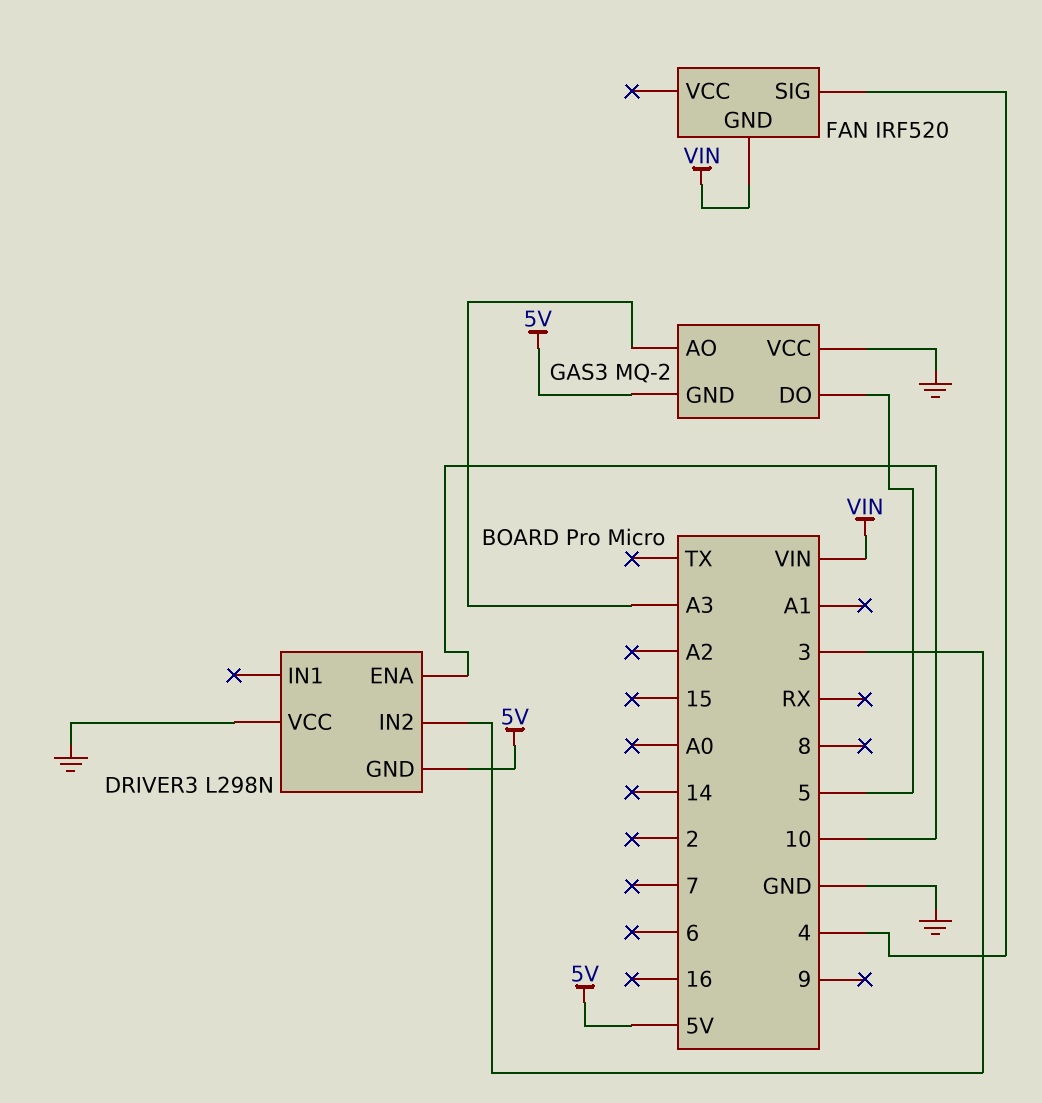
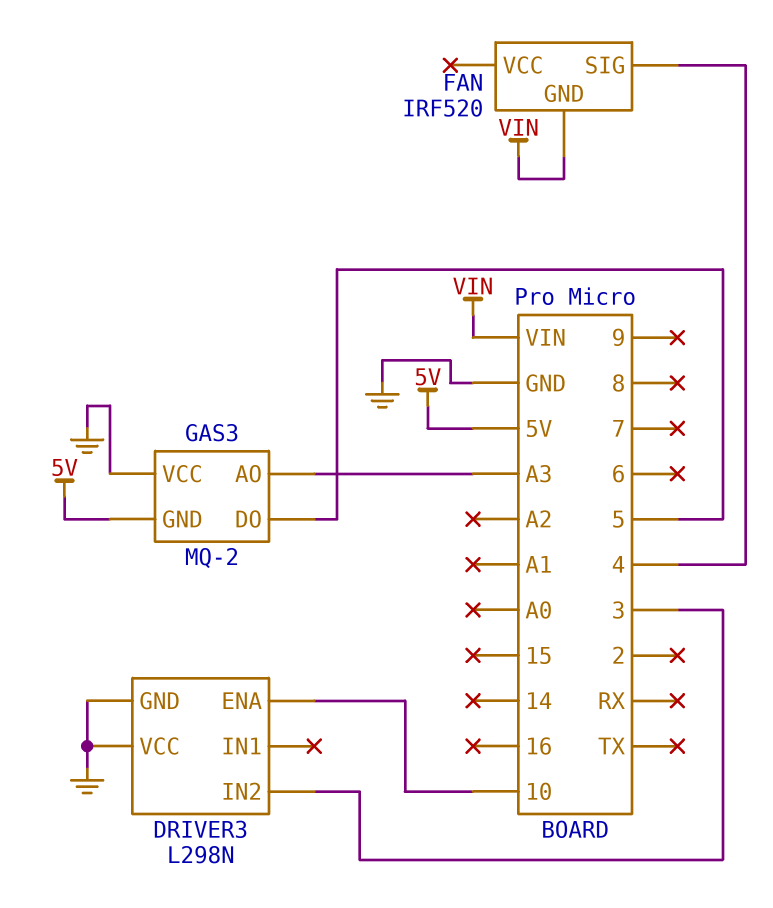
DRIVER3 pin GND: 5V -> GND

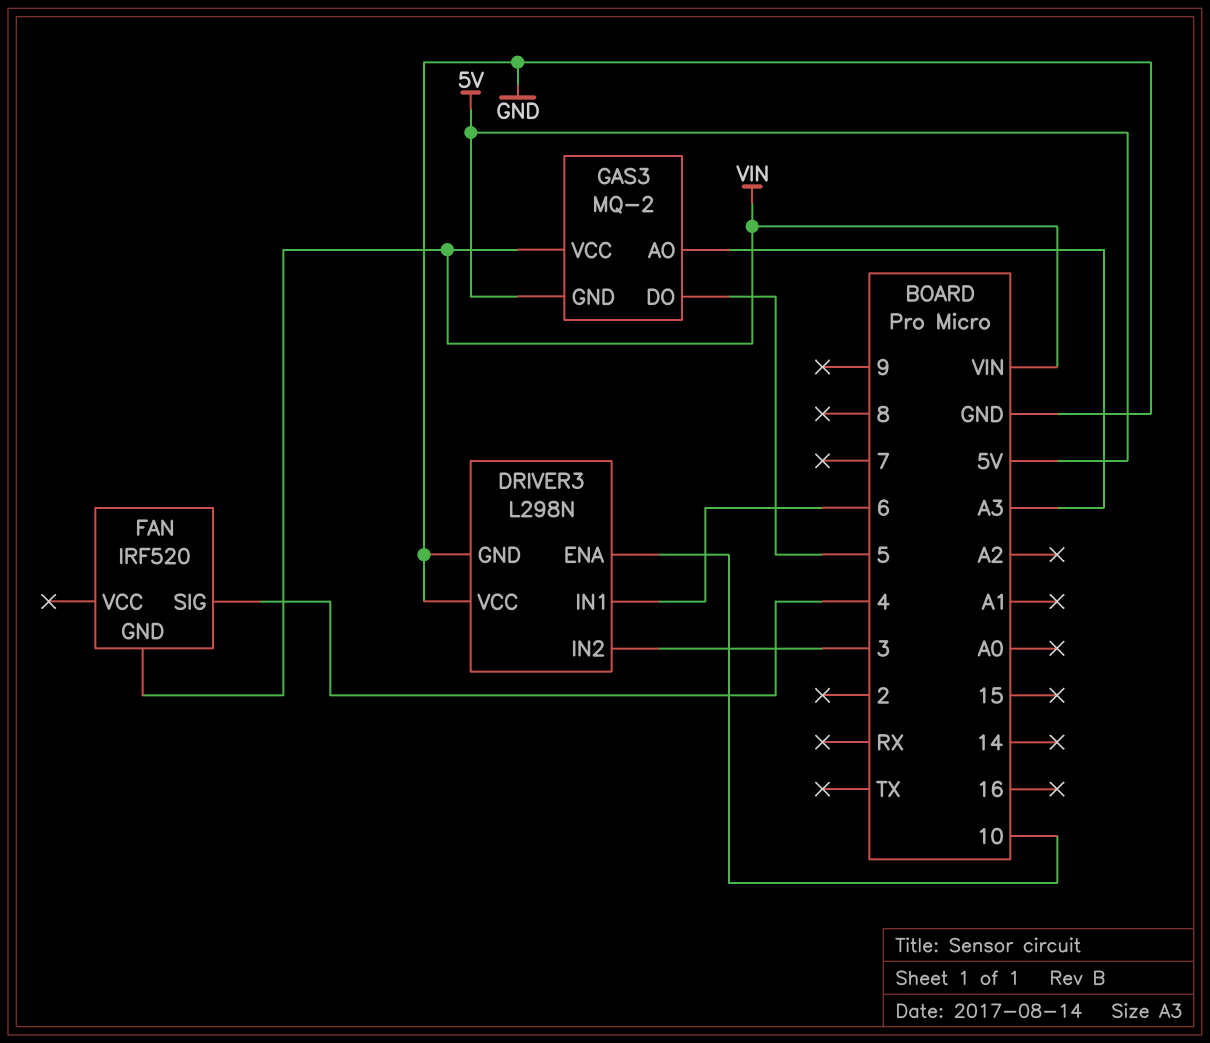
DRIVER3 pin IN1: none -> 6
GAS3 pin VCC: GND -> VIN

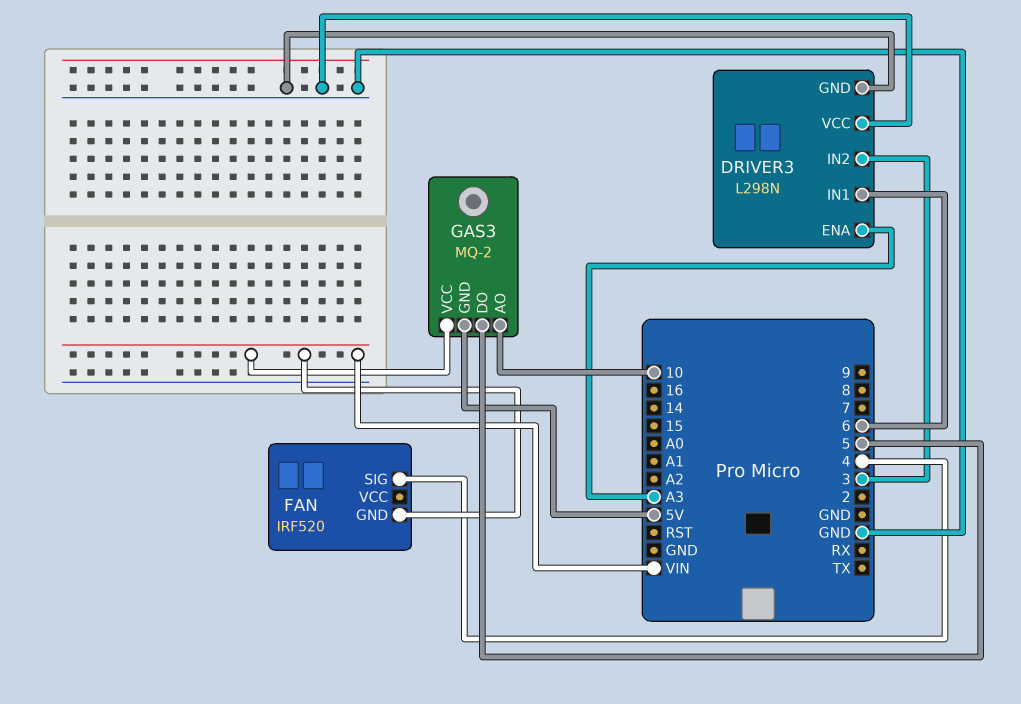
DRIVER3 pin ENA: 10 -> A3
GAS3 pin AO: A3 -> 10

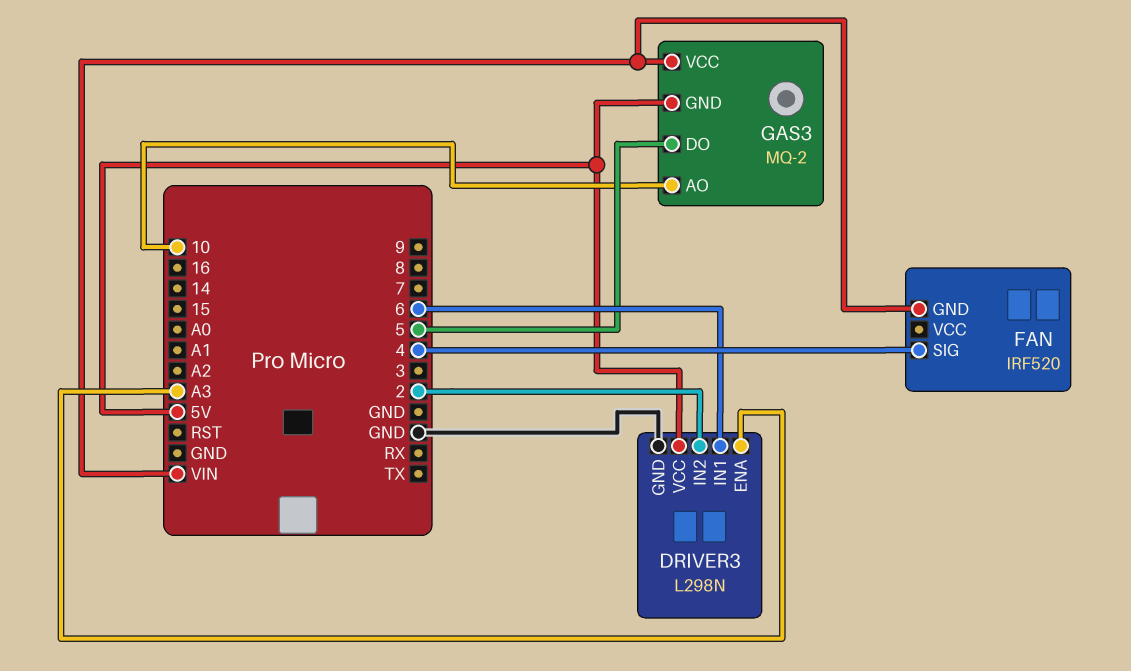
DRIVER3 pin IN2: 3 -> 2
DRIVER3 pin VCC: GND -> 5V

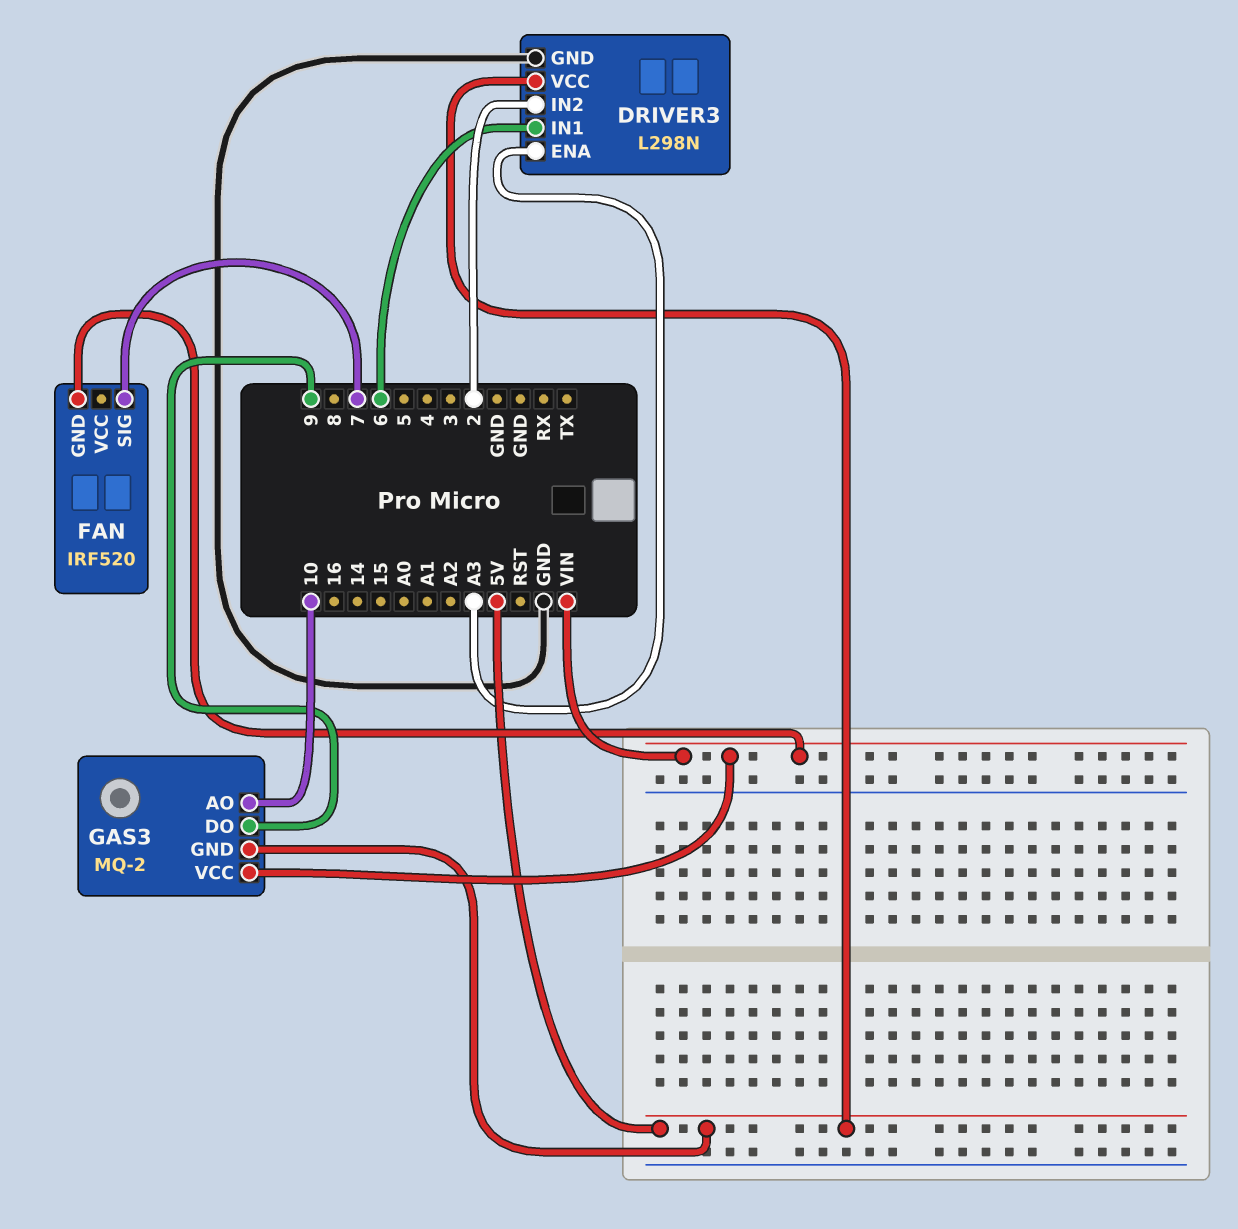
FAN pin SIG: 4 -> 7
GAS3 pin DO: 5 -> 9

